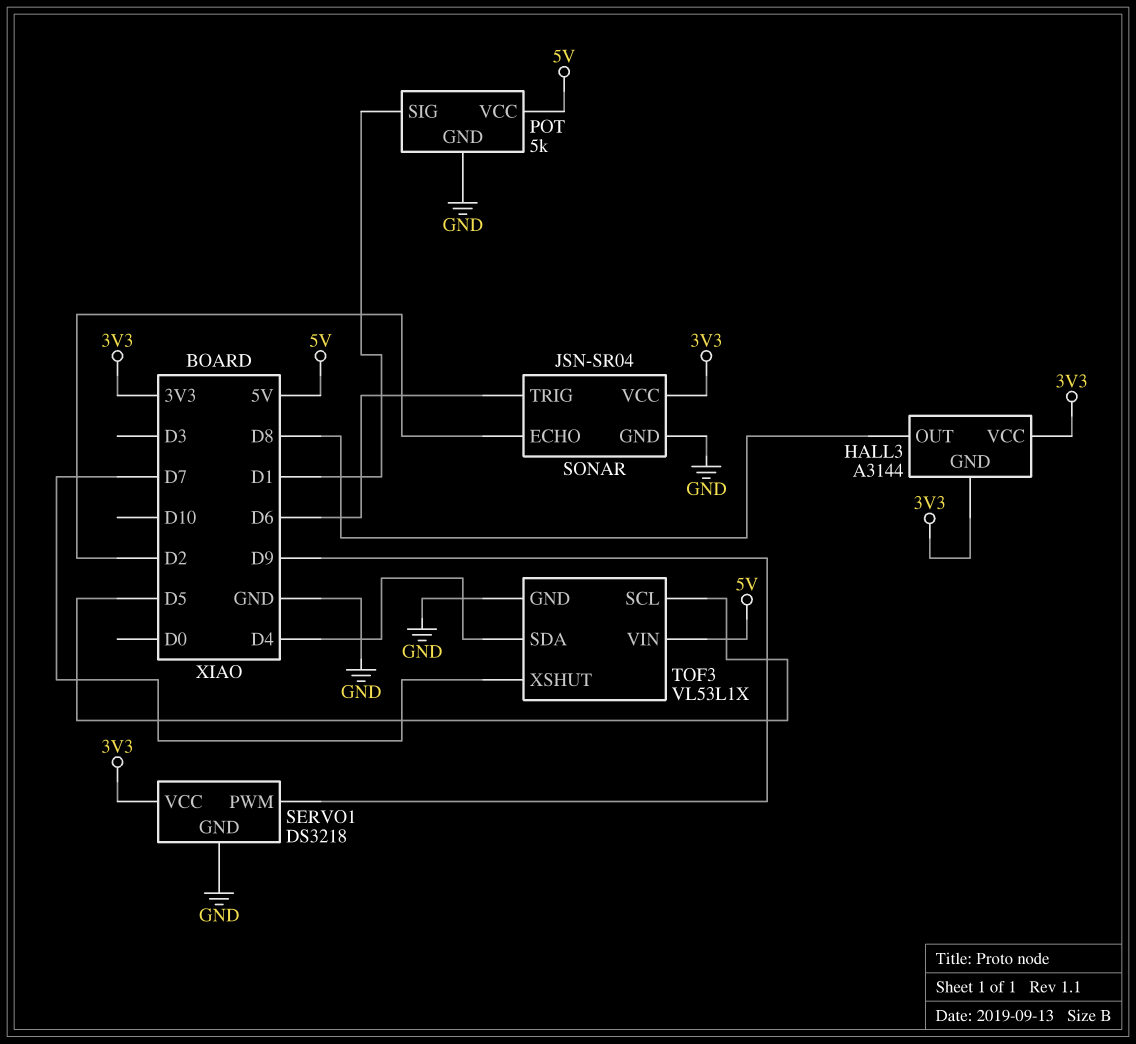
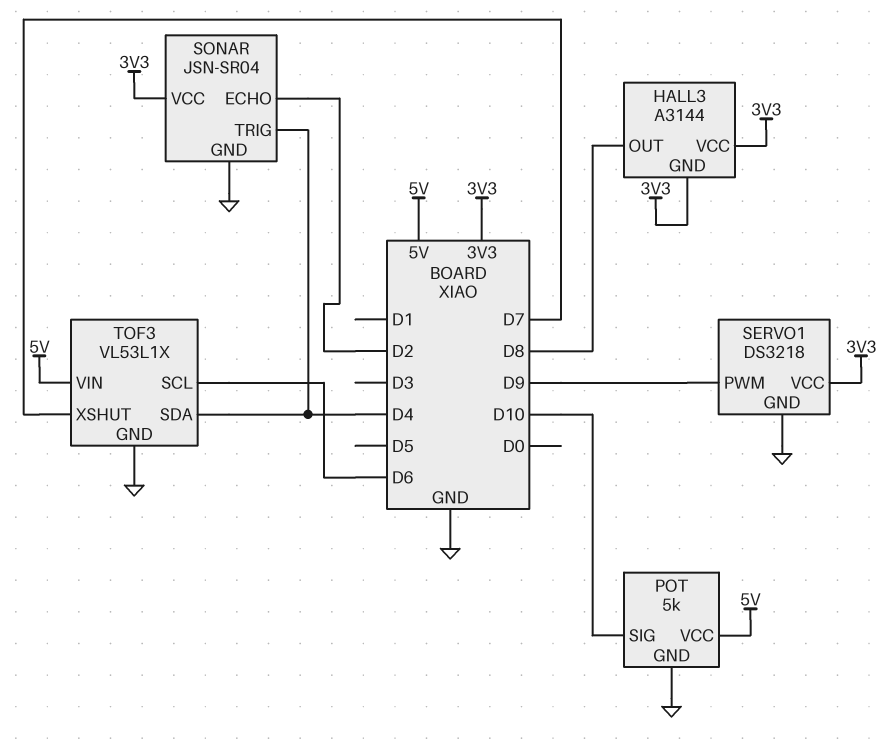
POT pin SIG: D1 -> D10
SONAR pin TRIG: D6 -> D4
TOF3 pin SCL: D5 -> D6

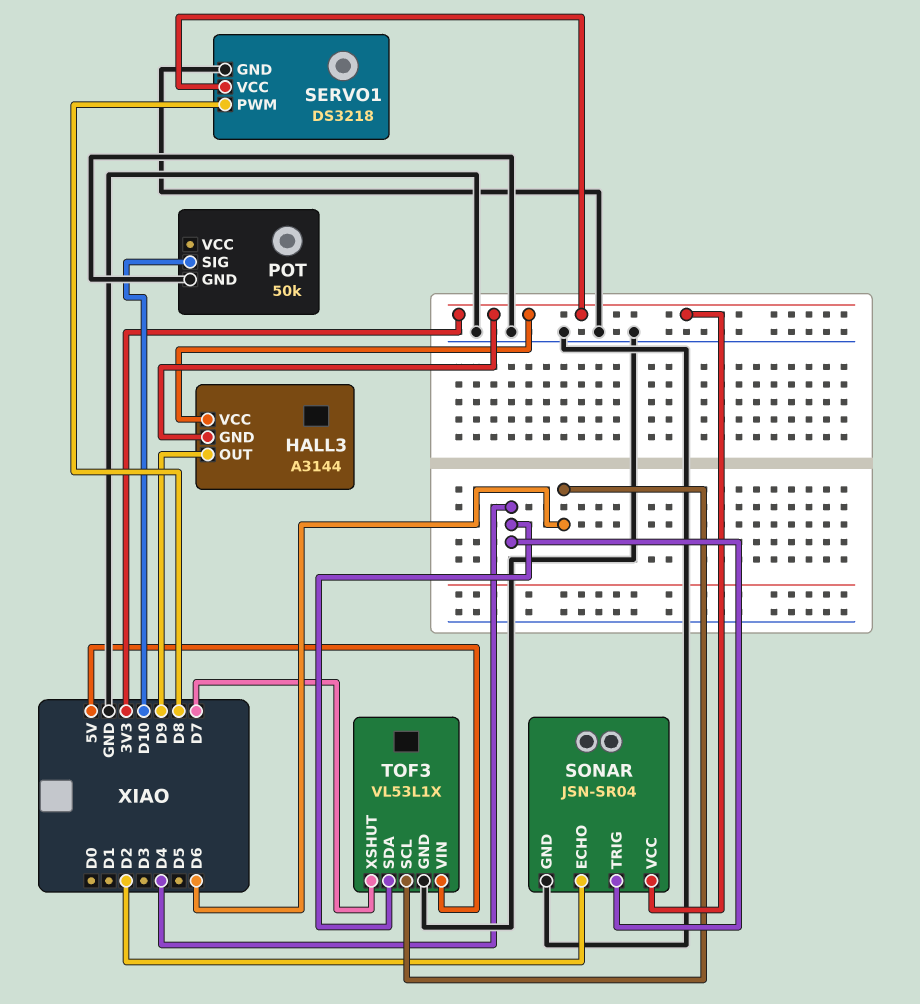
HALL3 pin OUT: D8 -> D9
POT: 5k -> 50k
POT pin VCC: 5V -> none
SERVO1 pin PWM: D9 -> D8

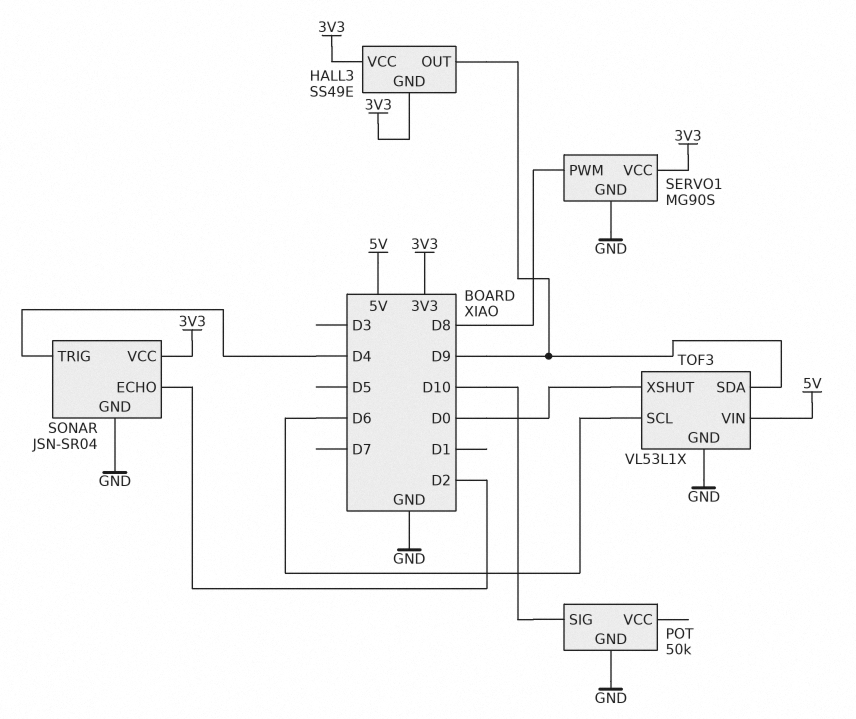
HALL3: A3144 -> SS49E
SERVO1: DS3218 -> MG90S
TOF3 pin SDA: D4 -> D9
TOF3 pin XSHUT: D7 -> D0

